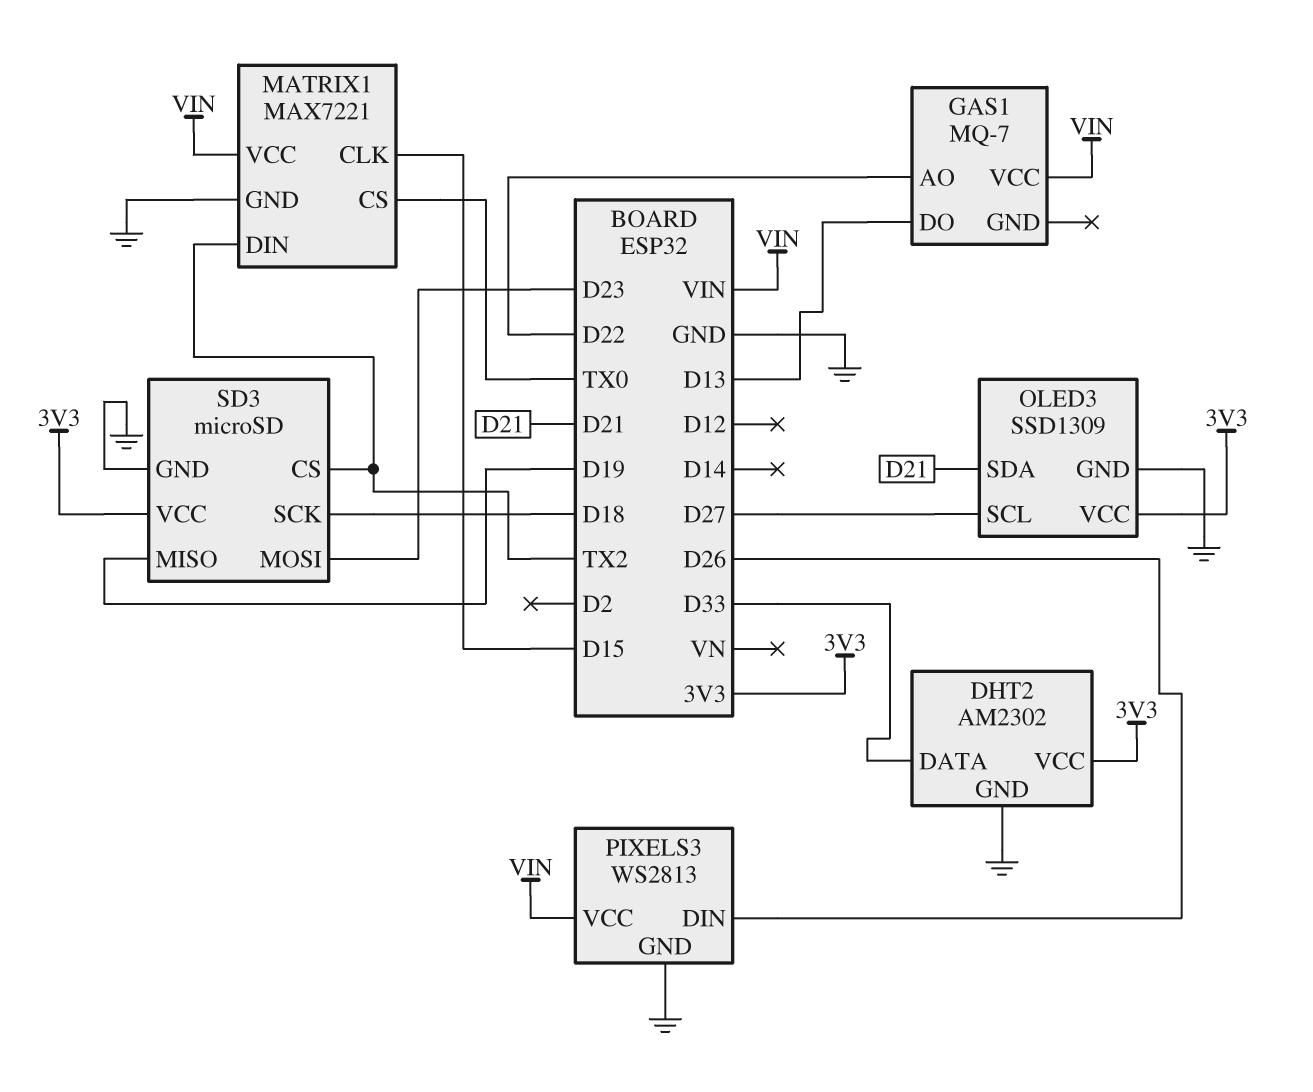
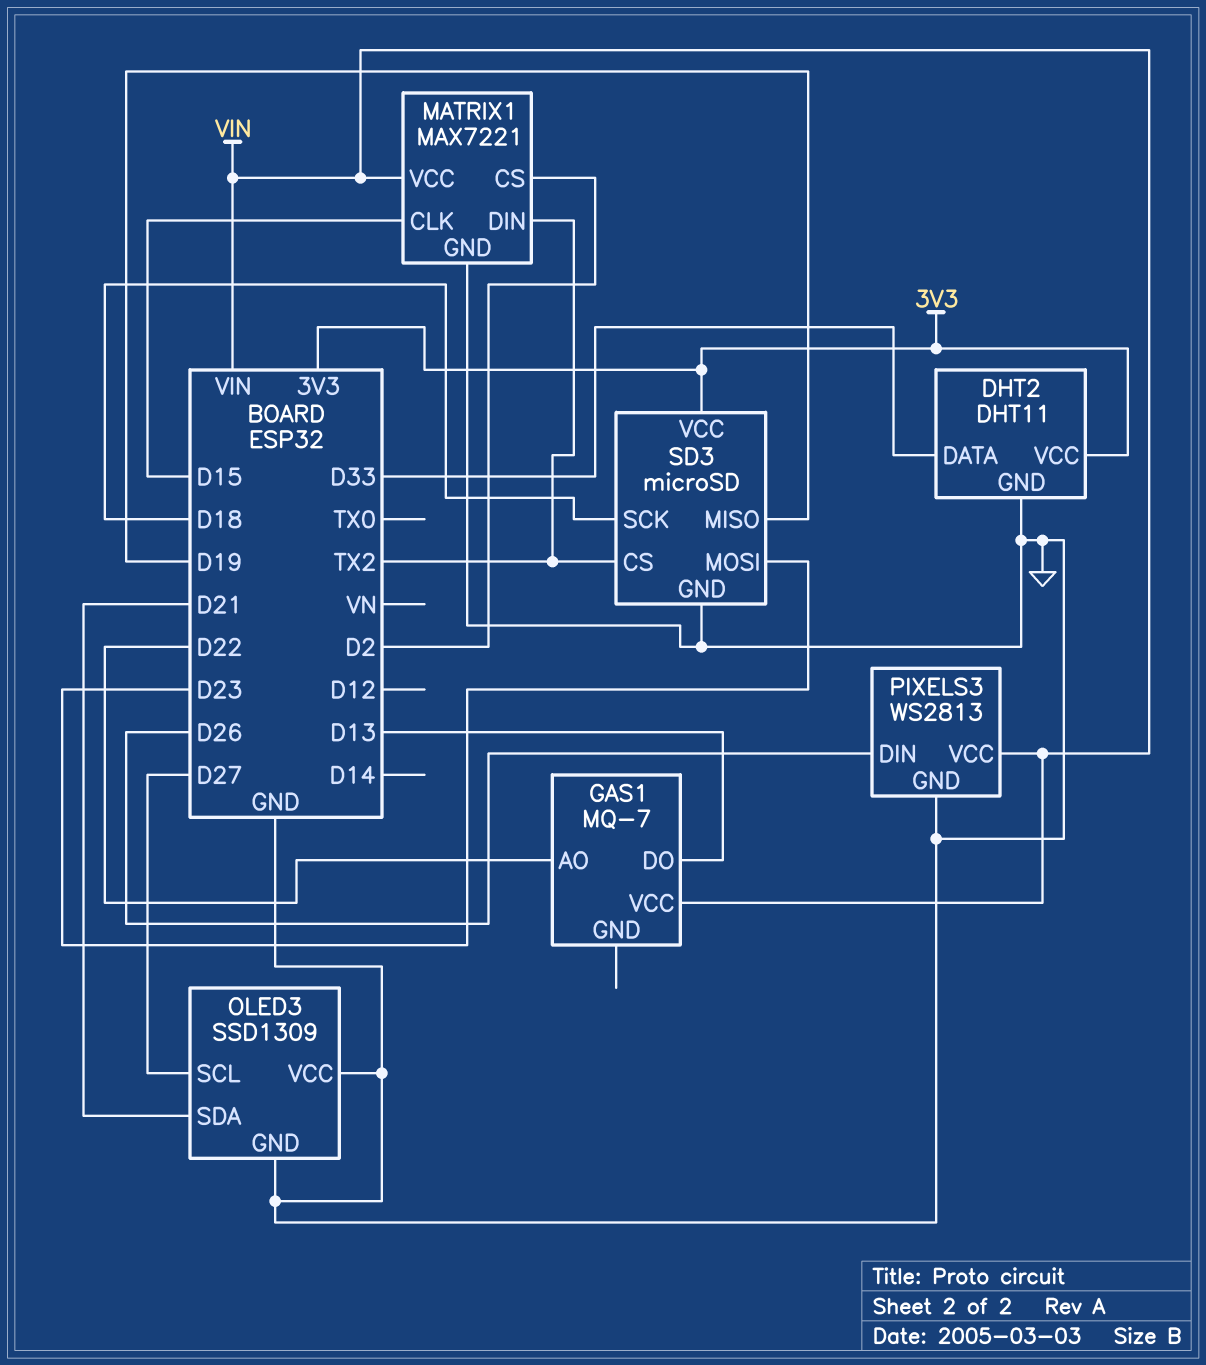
DHT2: AM2302 -> DHT11
MATRIX1 pin CS: TX0 -> D2
OLED3 pin VCC: 3V3 -> GND

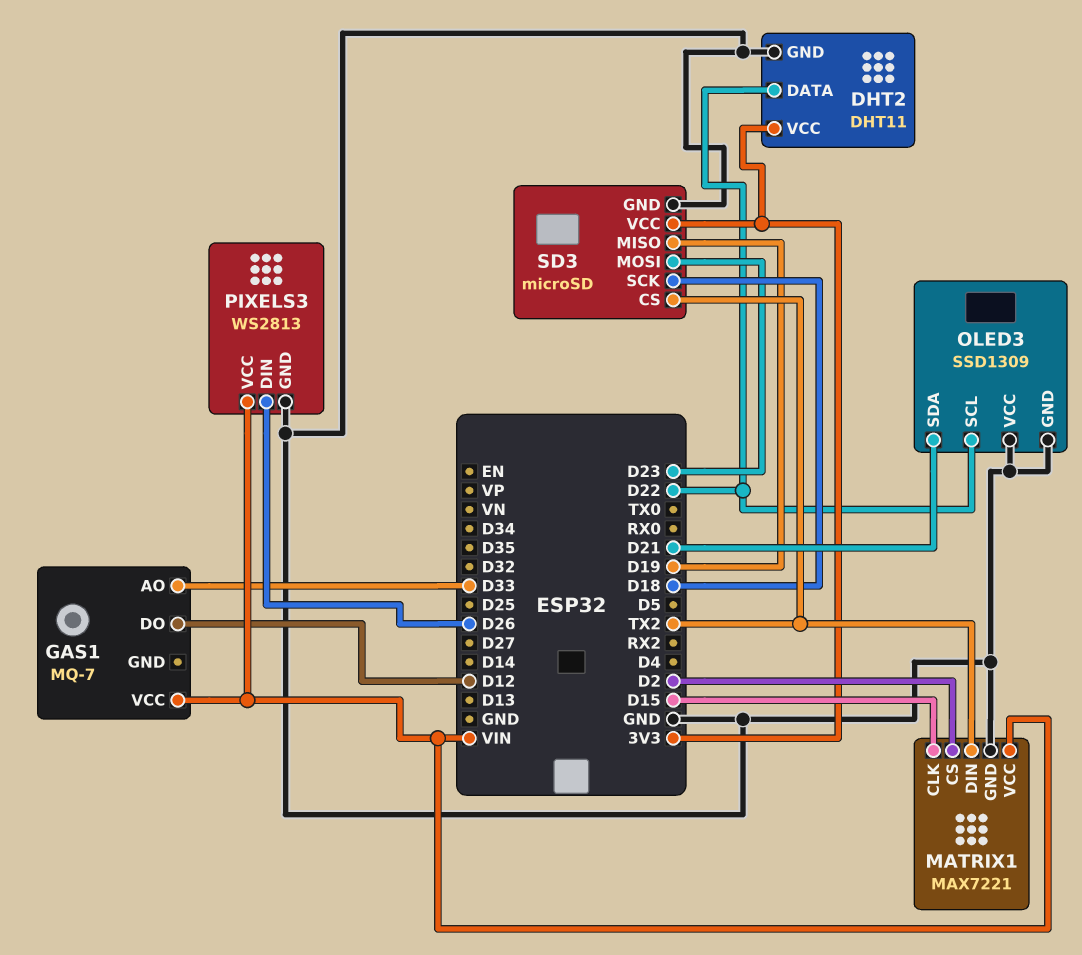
DHT2 pin DATA: D33 -> D22
GAS1 pin AO: D22 -> D33
GAS1 pin DO: D13 -> D12
OLED3 pin SCL: D27 -> D22

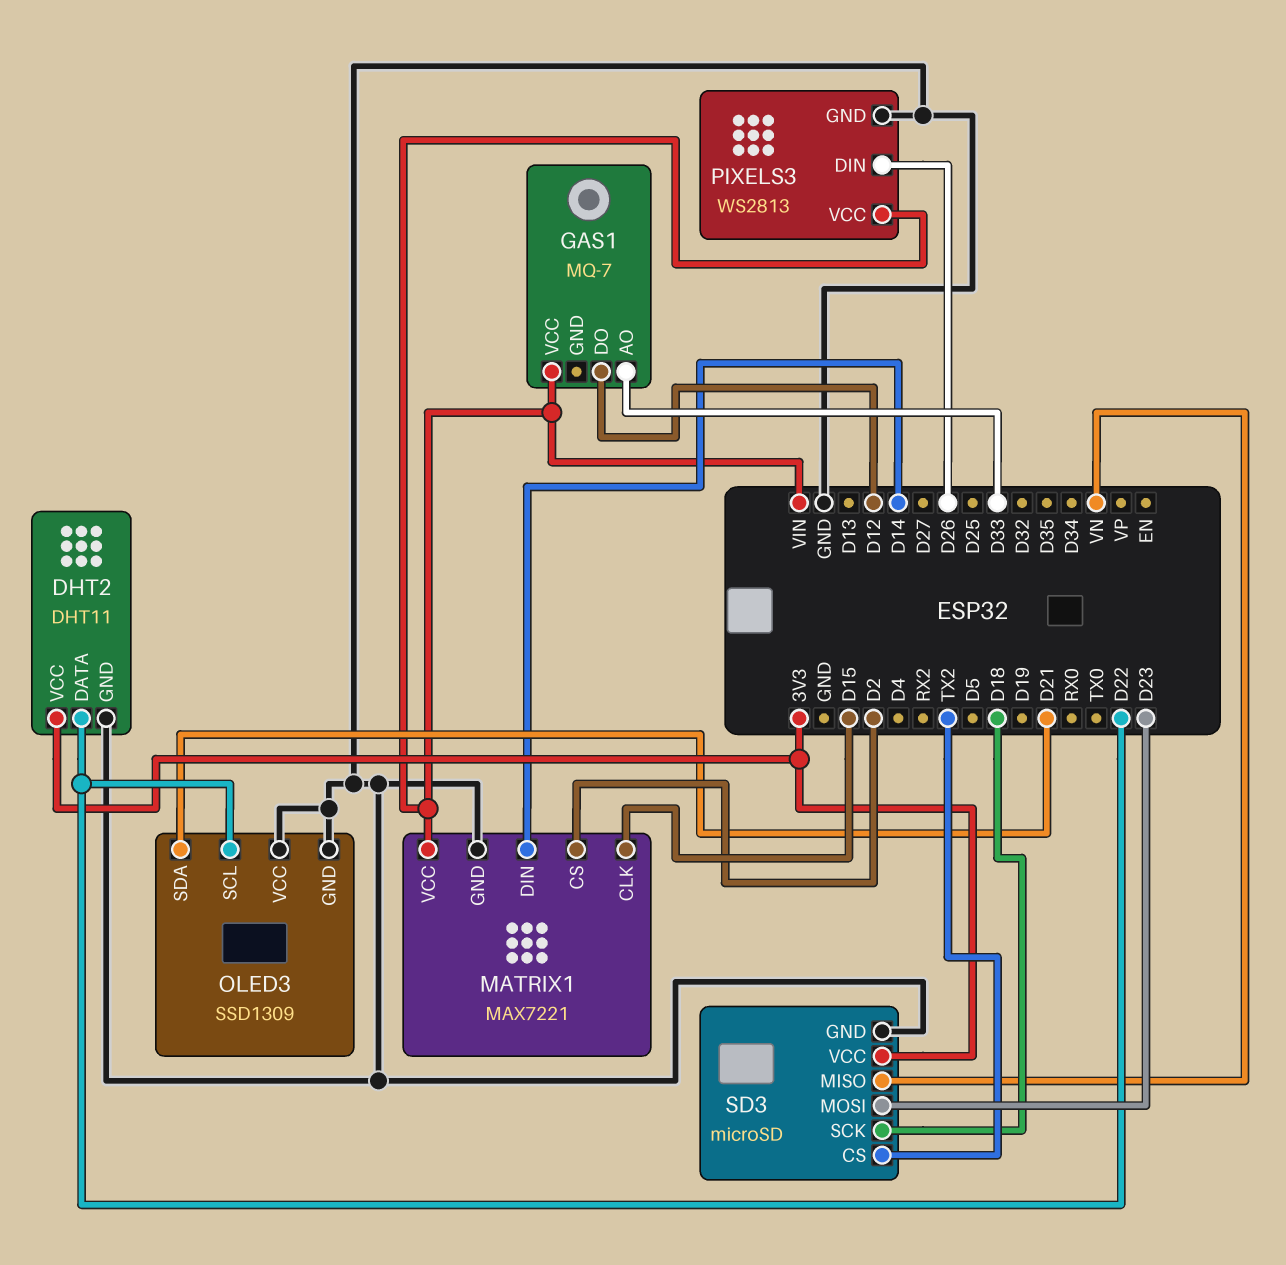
MATRIX1 pin DIN: TX2 -> D14
SD3 pin MISO: D19 -> VN

